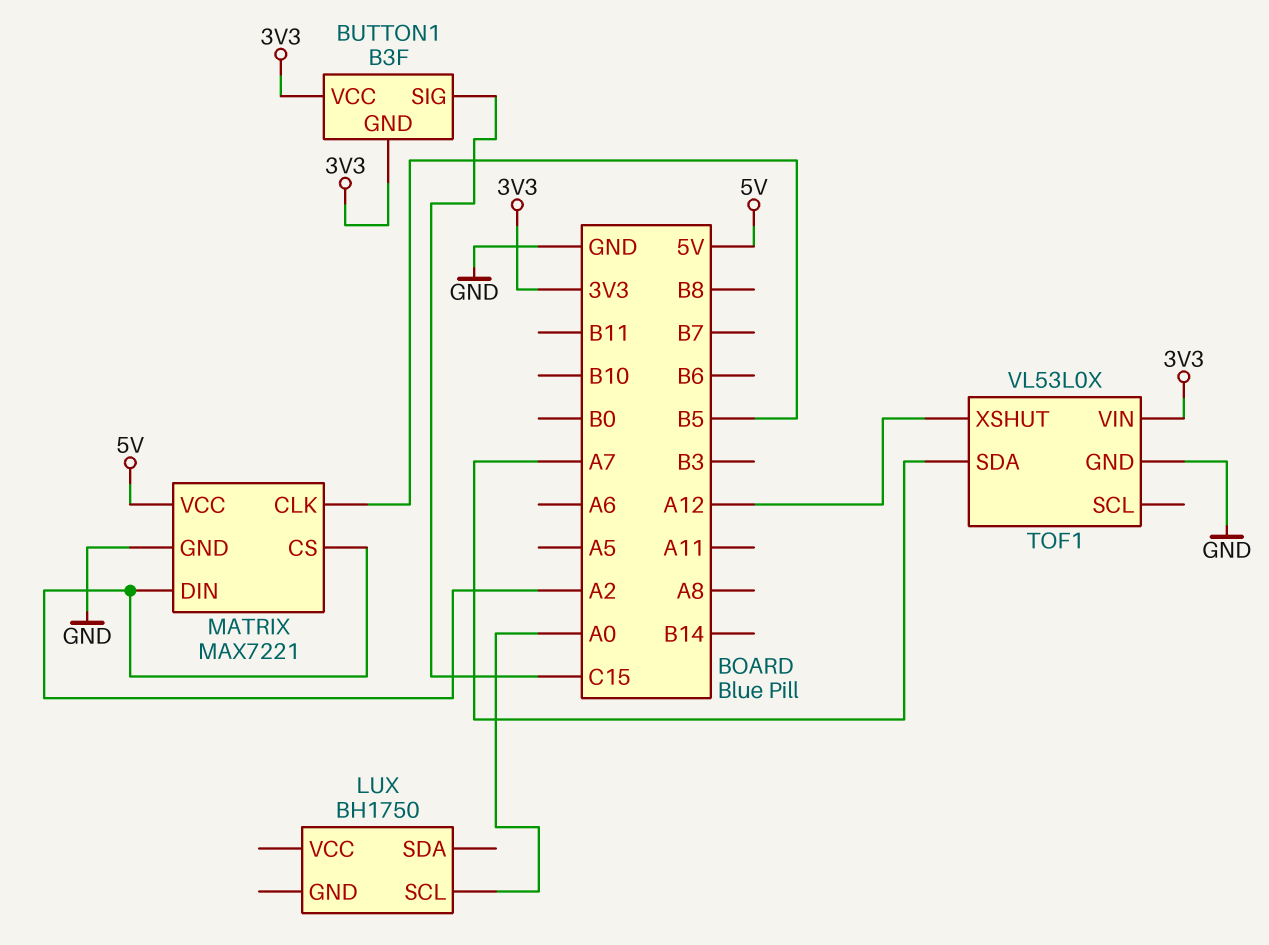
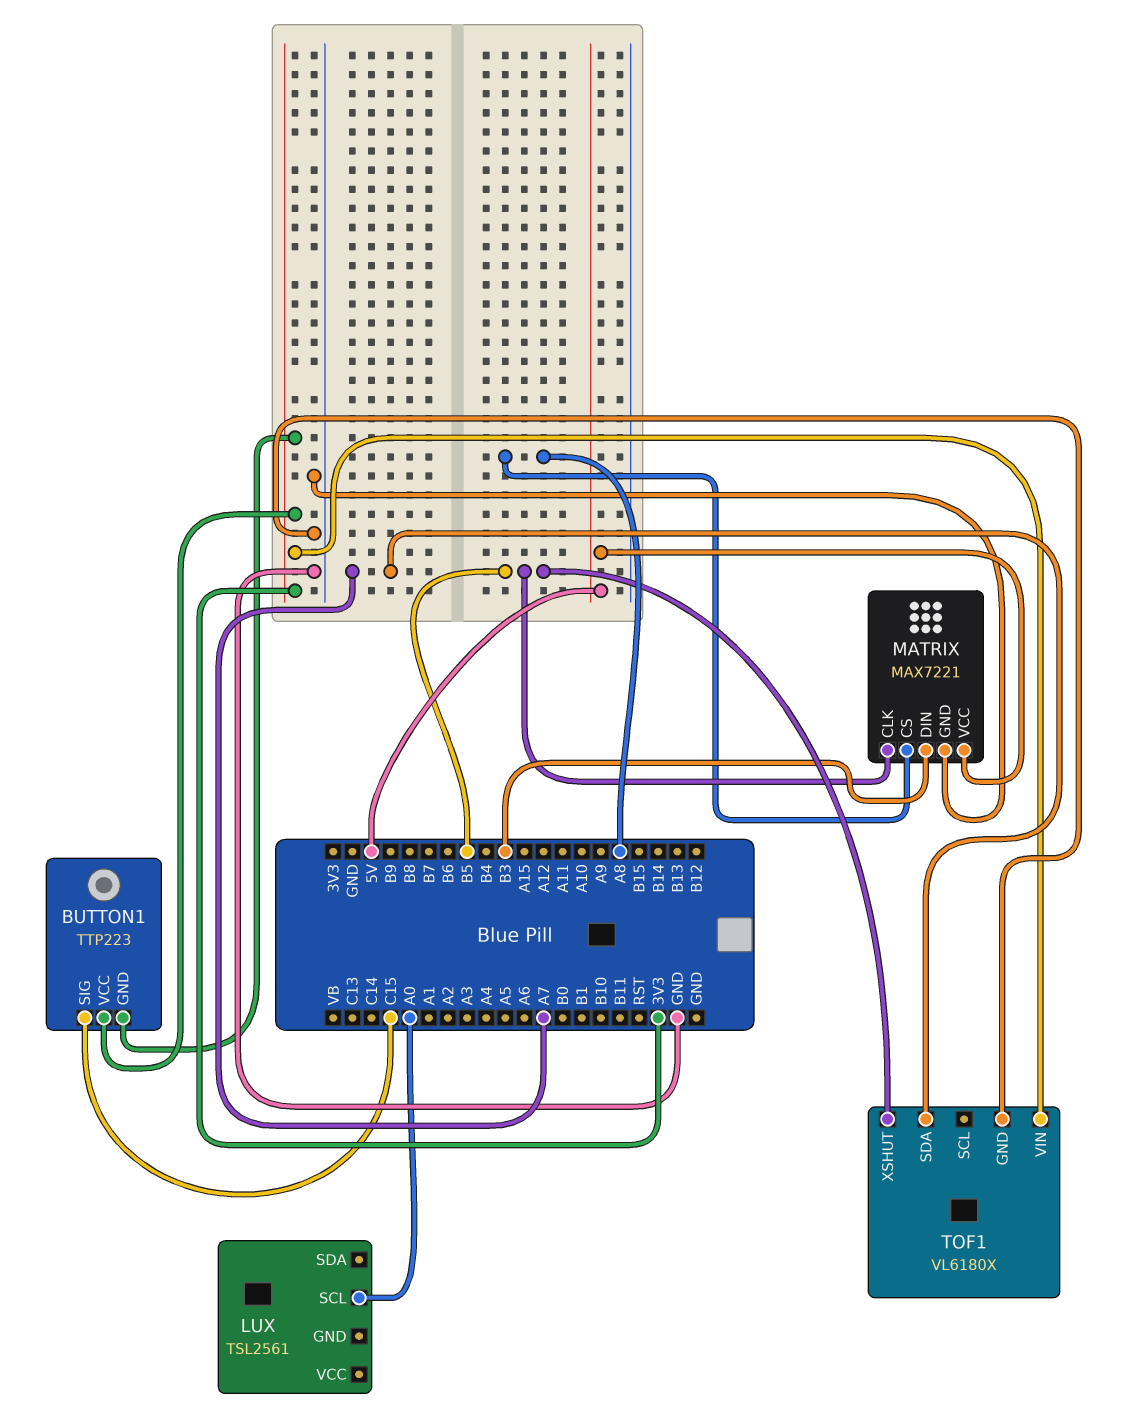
BUTTON1: B3F -> TTP223
LUX: BH1750 -> TSL2561
MATRIX pin CS: A2 -> A8
MATRIX pin DIN: A2 -> B3
TOF1: VL53L0X -> VL6180X
TOF1 pin XSHUT: A12 -> B5

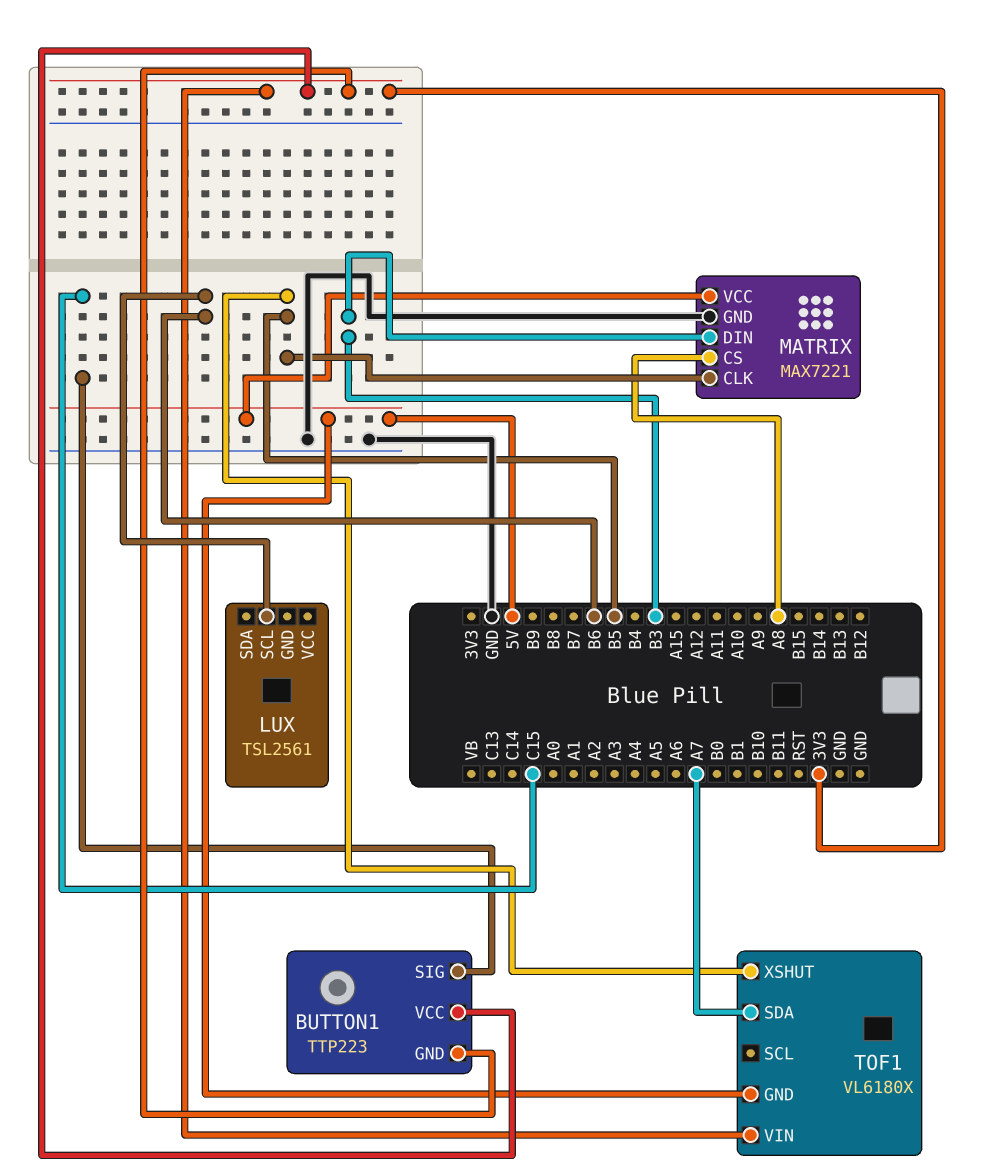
LUX pin SCL: A0 -> B6
TOF1 pin GND: GND -> 5V

